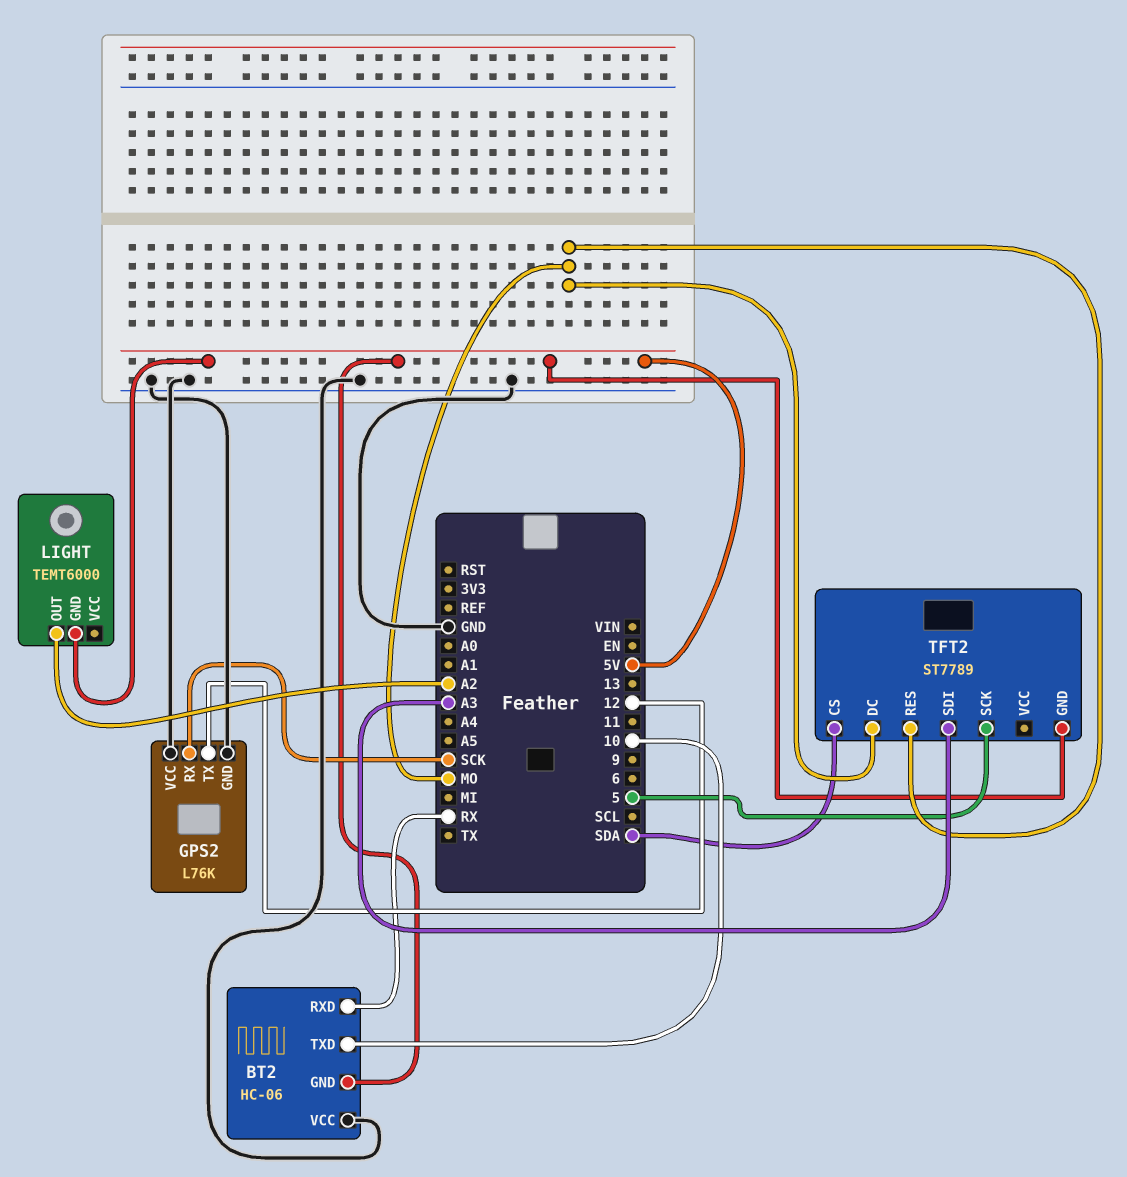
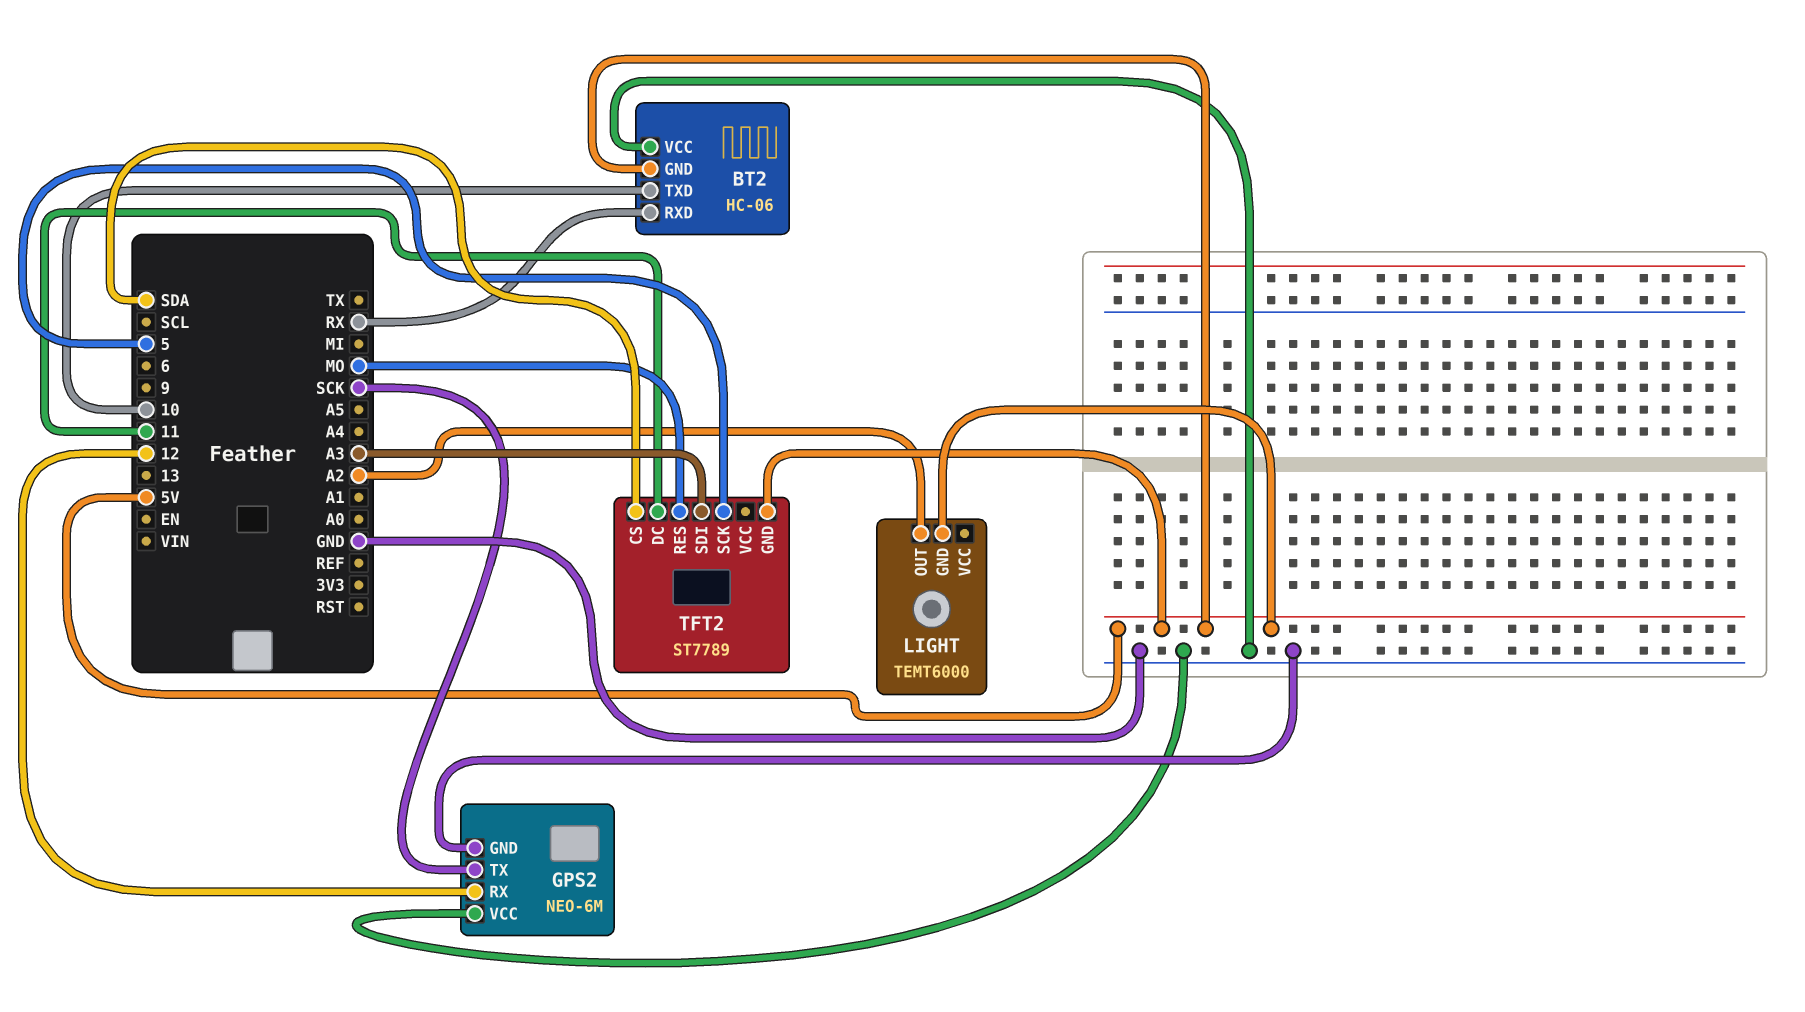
GPS2: L76K -> NEO-6M
GPS2 pin RX: SCK -> 12
GPS2 pin TX: 12 -> SCK
TFT2 pin DC: MO -> 11

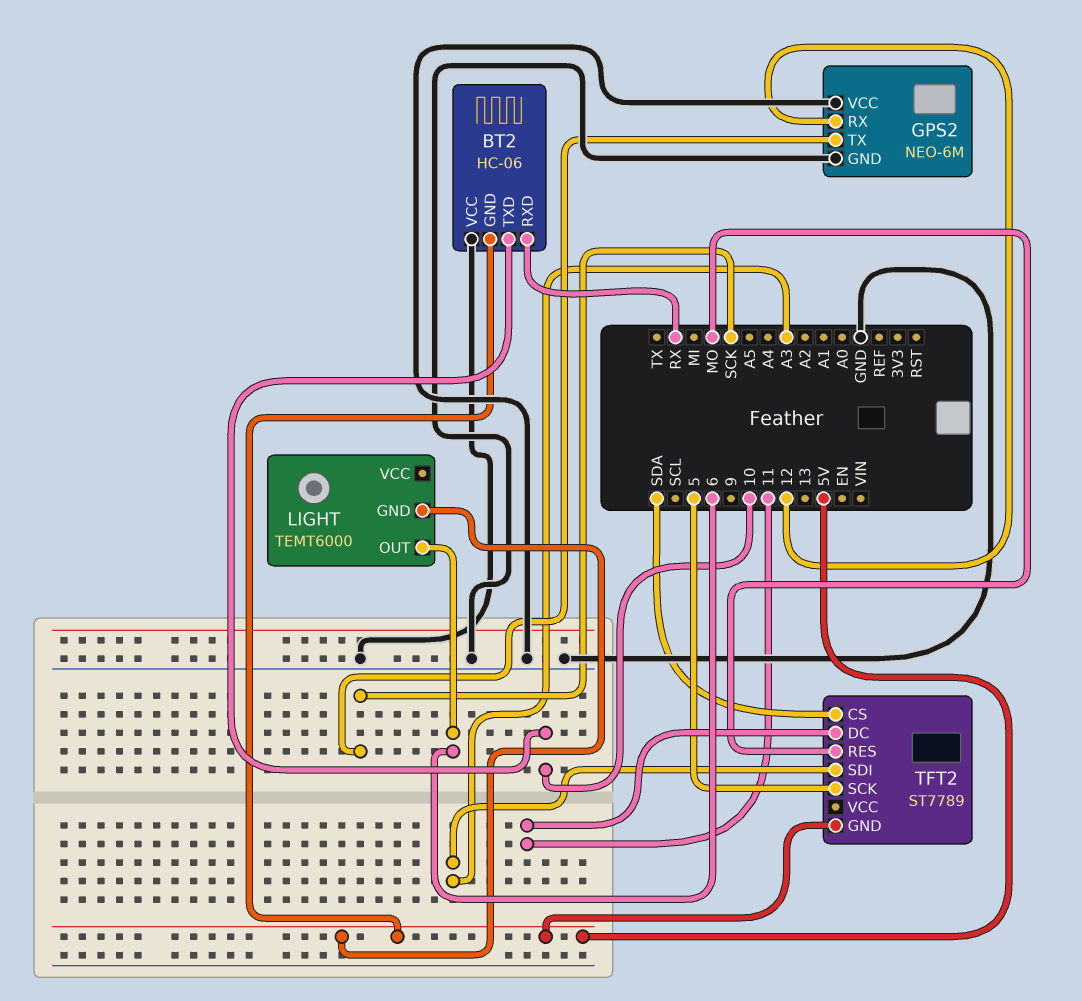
LIGHT pin OUT: A2 -> 6

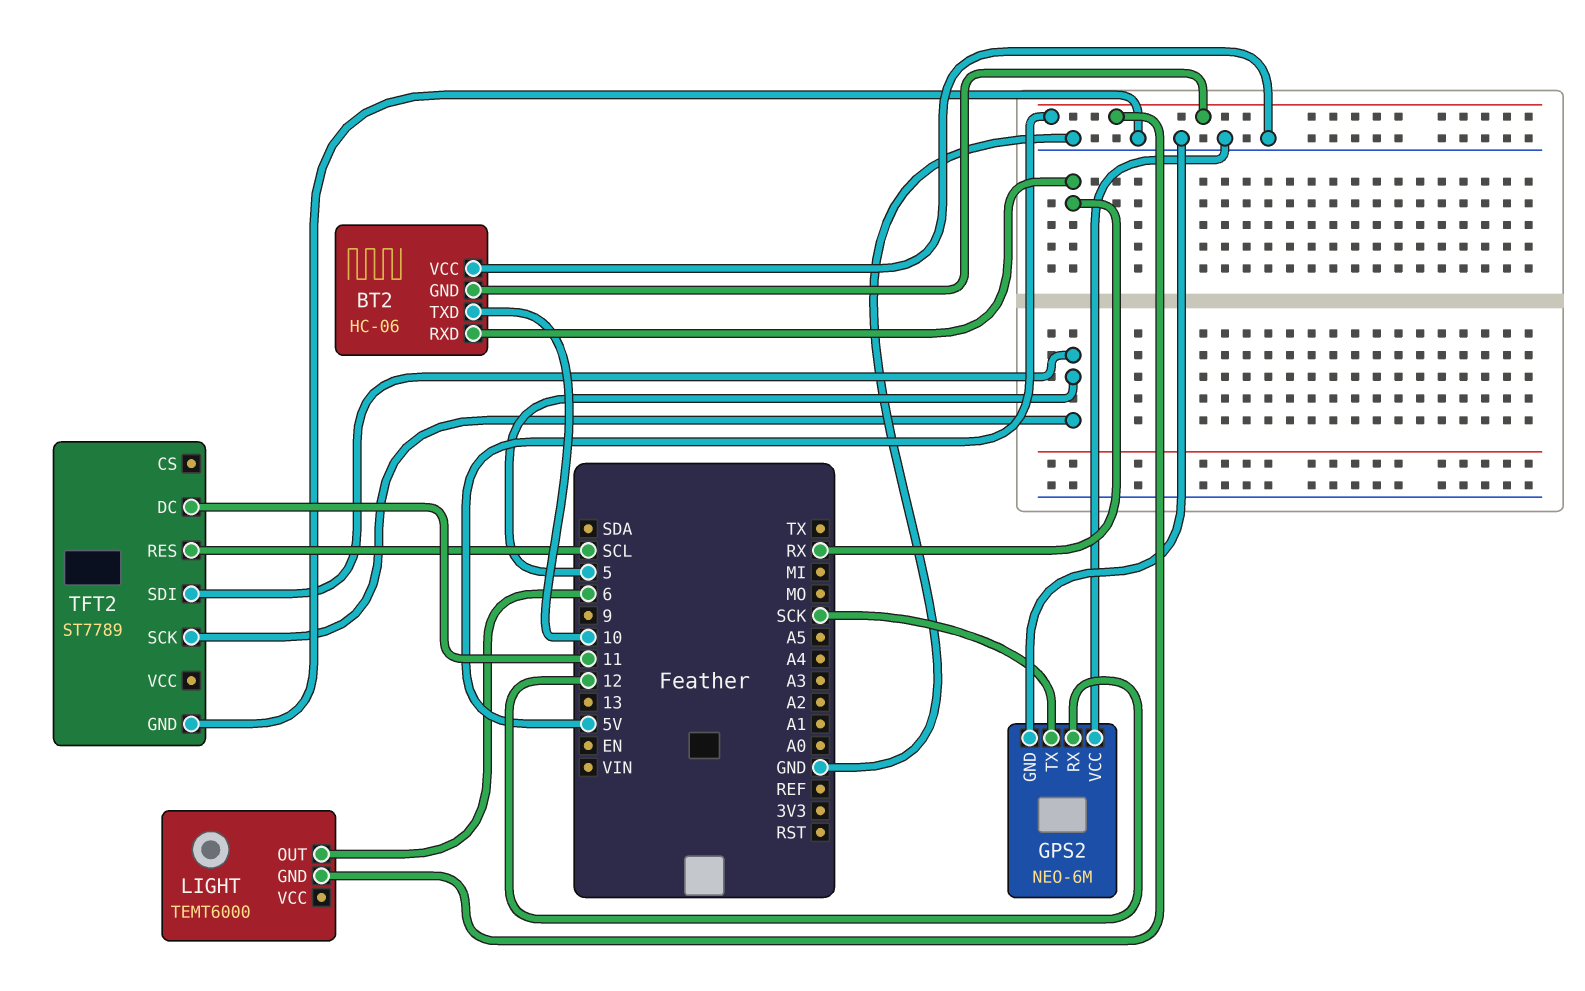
TFT2 pin CS: SDA -> none
TFT2 pin GND: 5V -> GND
TFT2 pin RES: MO -> SCL
TFT2 pin SDI: A3 -> 5

